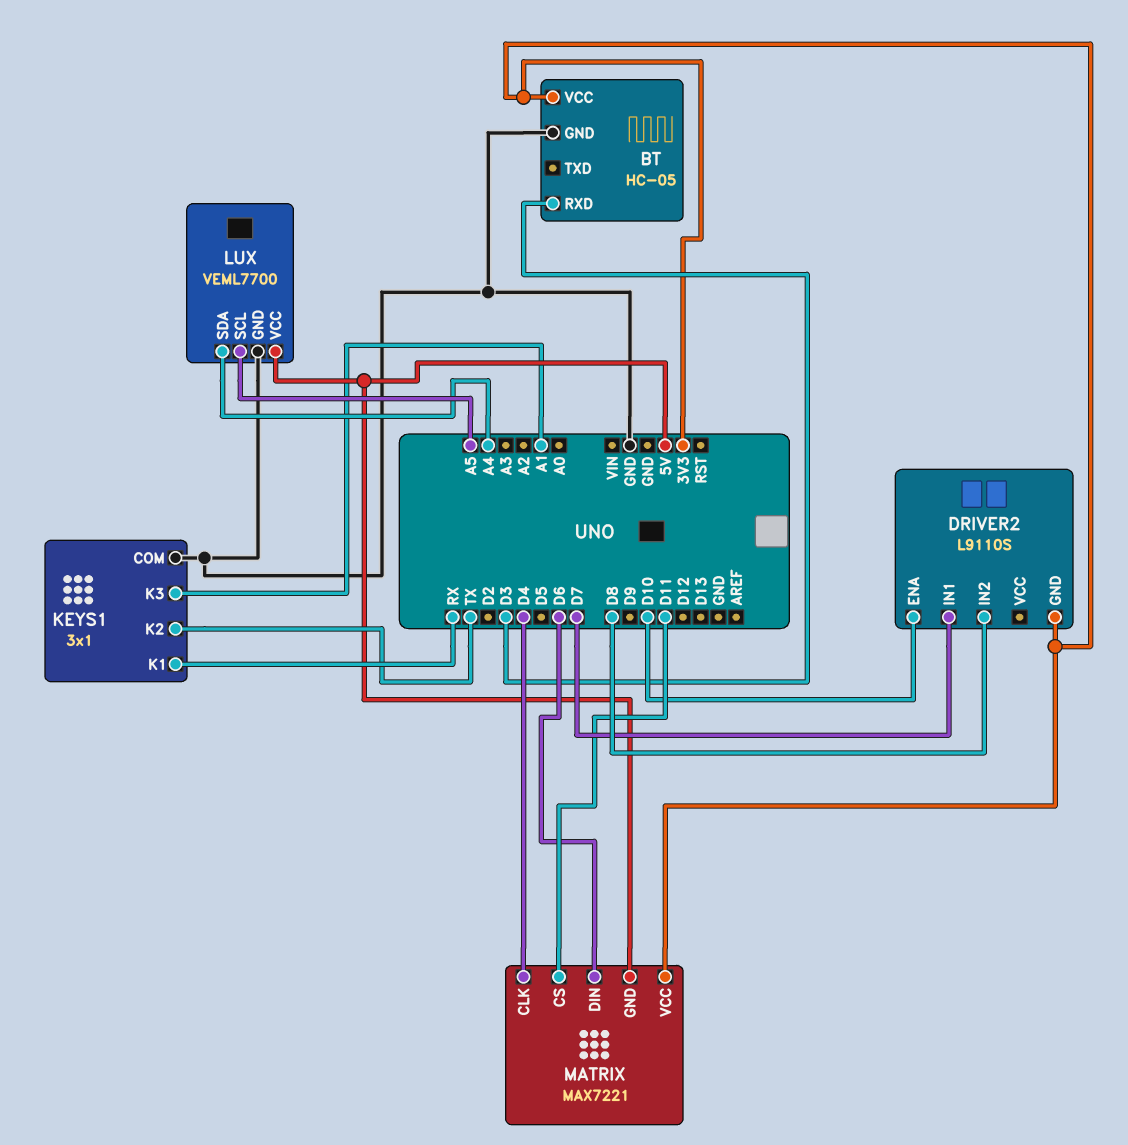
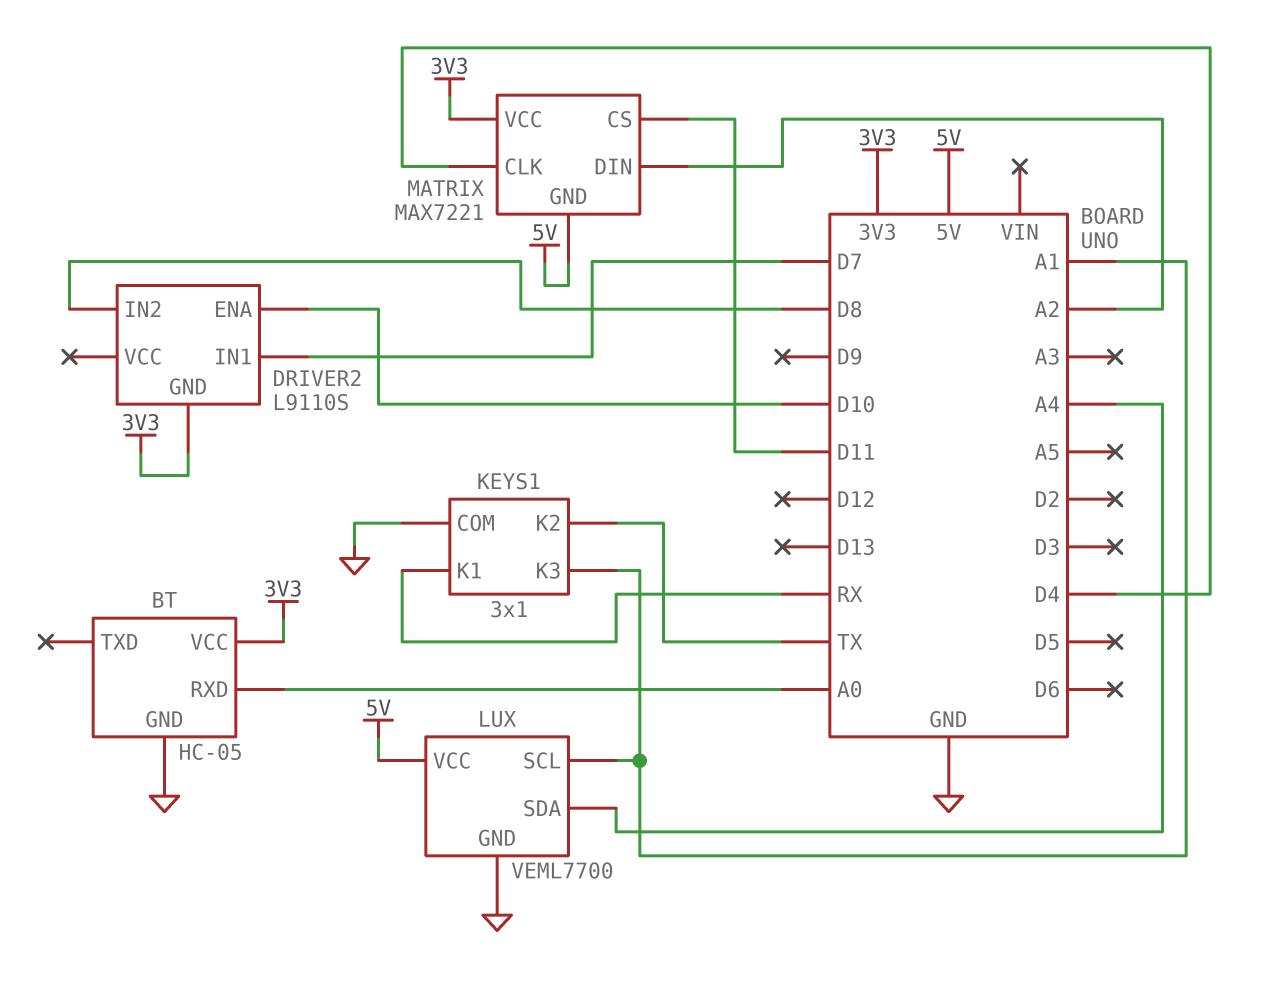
BT pin RXD: D3 -> A0
LUX pin SCL: A5 -> A1
MATRIX pin DIN: D6 -> A2

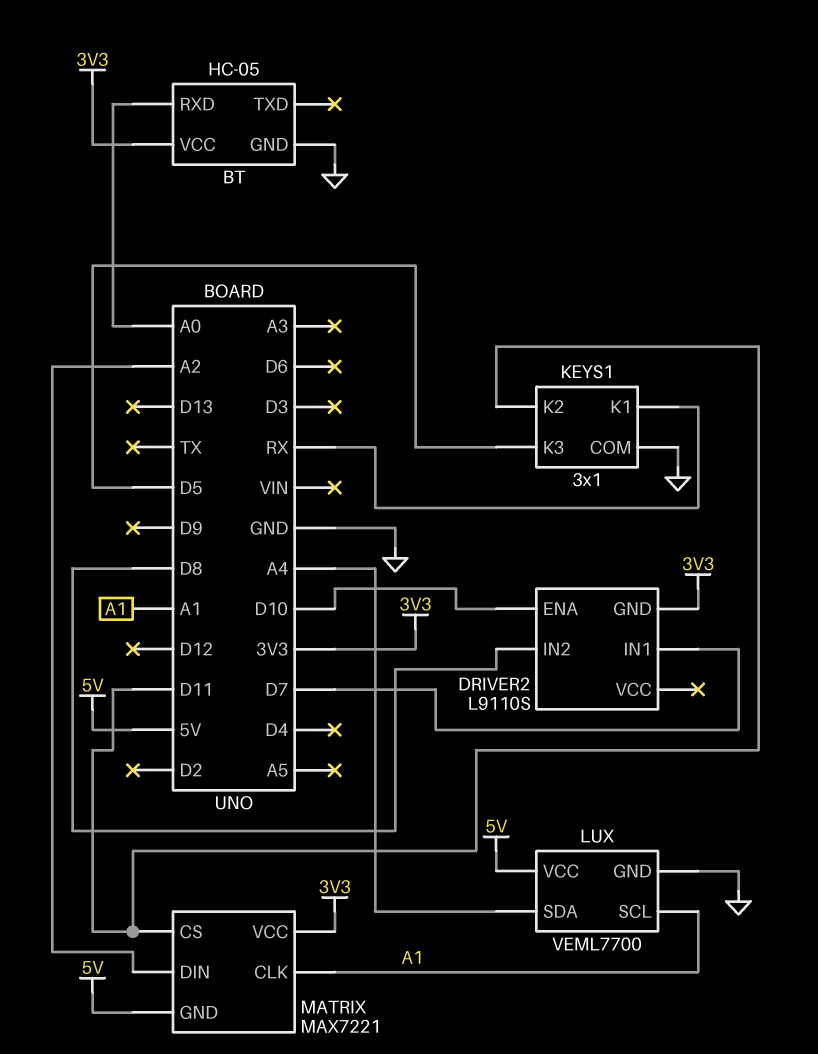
KEYS1 pin K2: TX -> D11
KEYS1 pin K3: A1 -> D5
MATRIX pin CLK: D4 -> A1

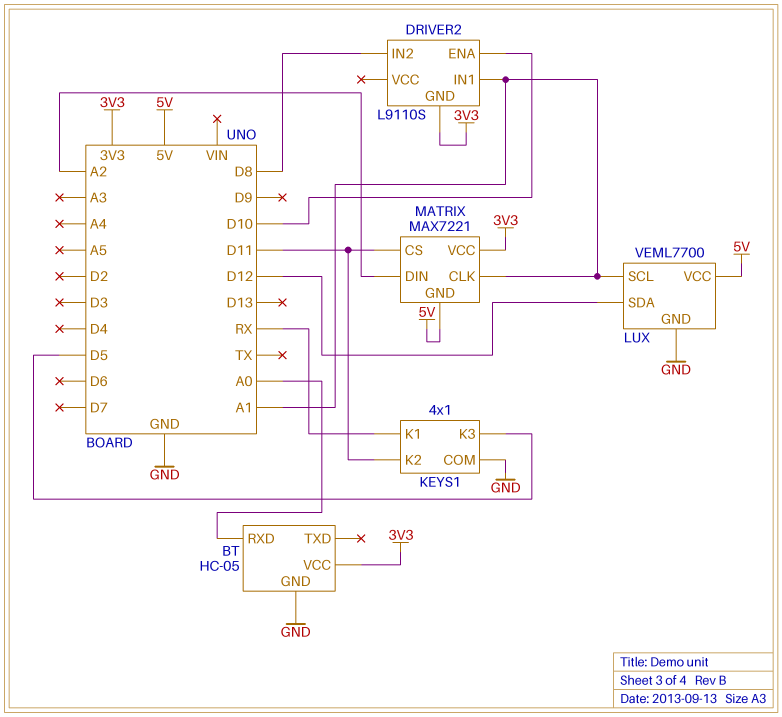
DRIVER2 pin IN1: D7 -> A1
KEYS1: 3x1 -> 4x1
LUX pin SDA: A4 -> D12

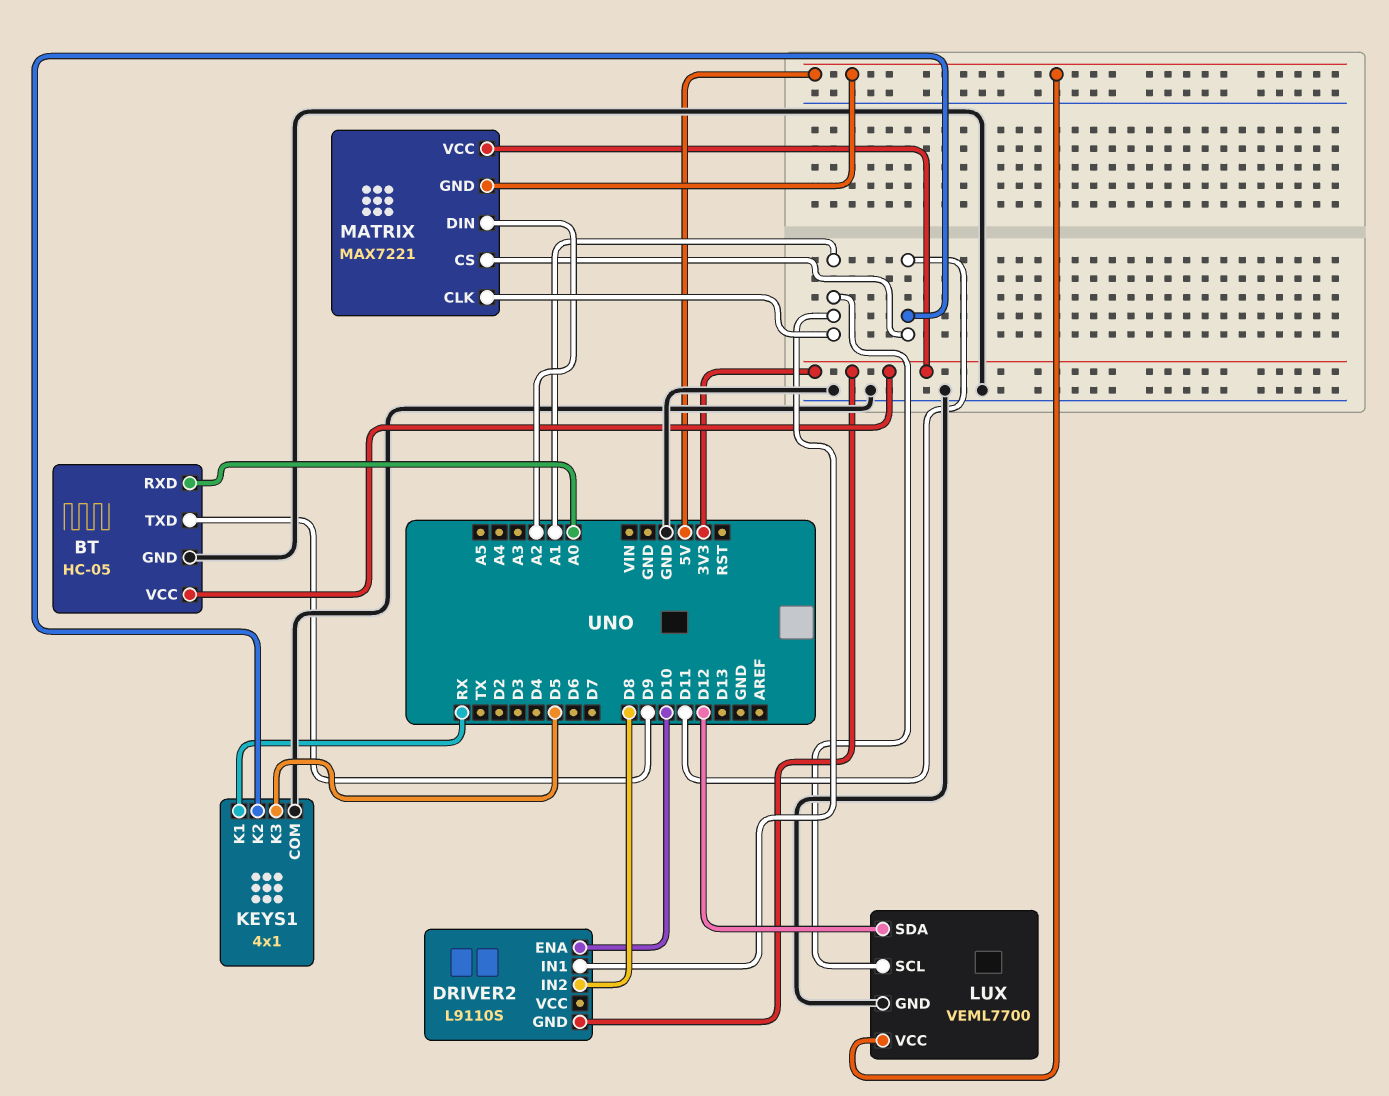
BT pin TXD: none -> D9

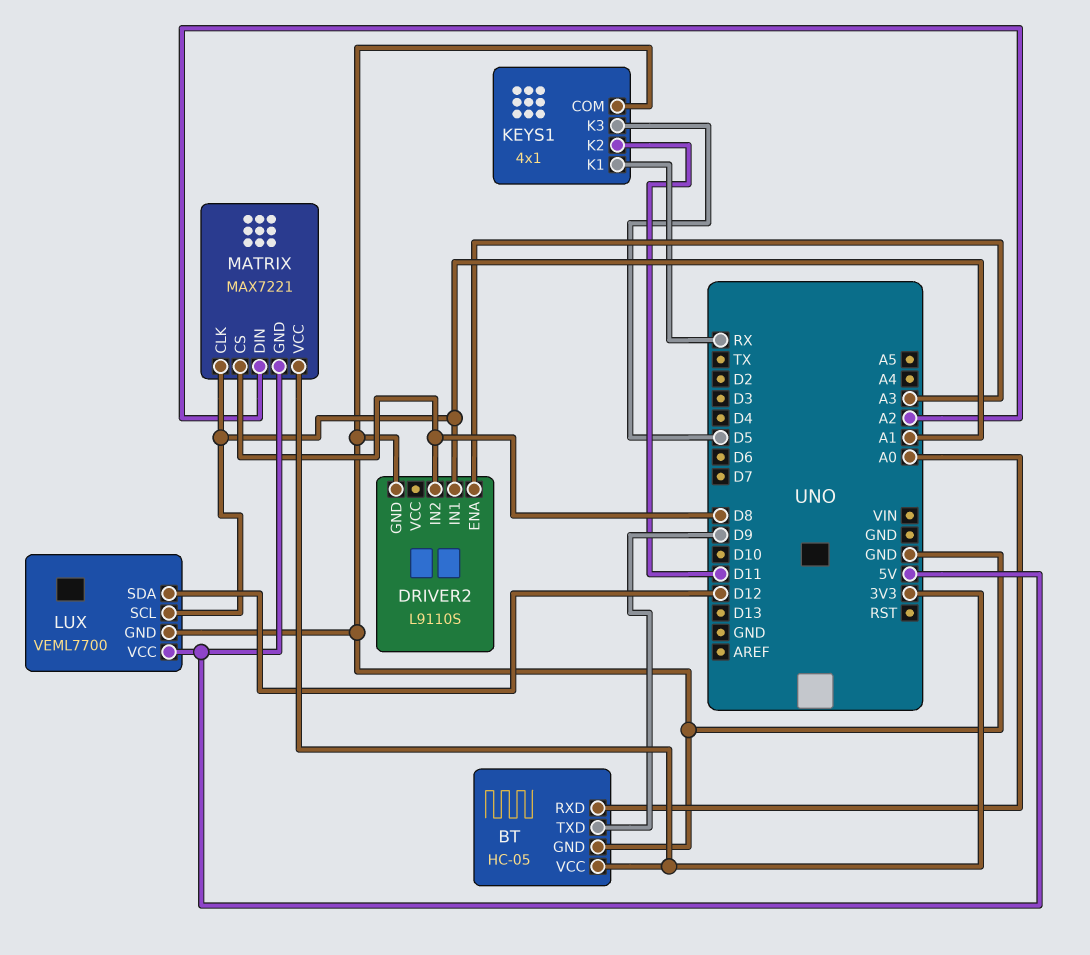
DRIVER2 pin ENA: D10 -> A3
DRIVER2 pin GND: 3V3 -> GND
MATRIX pin CS: D11 -> D8

